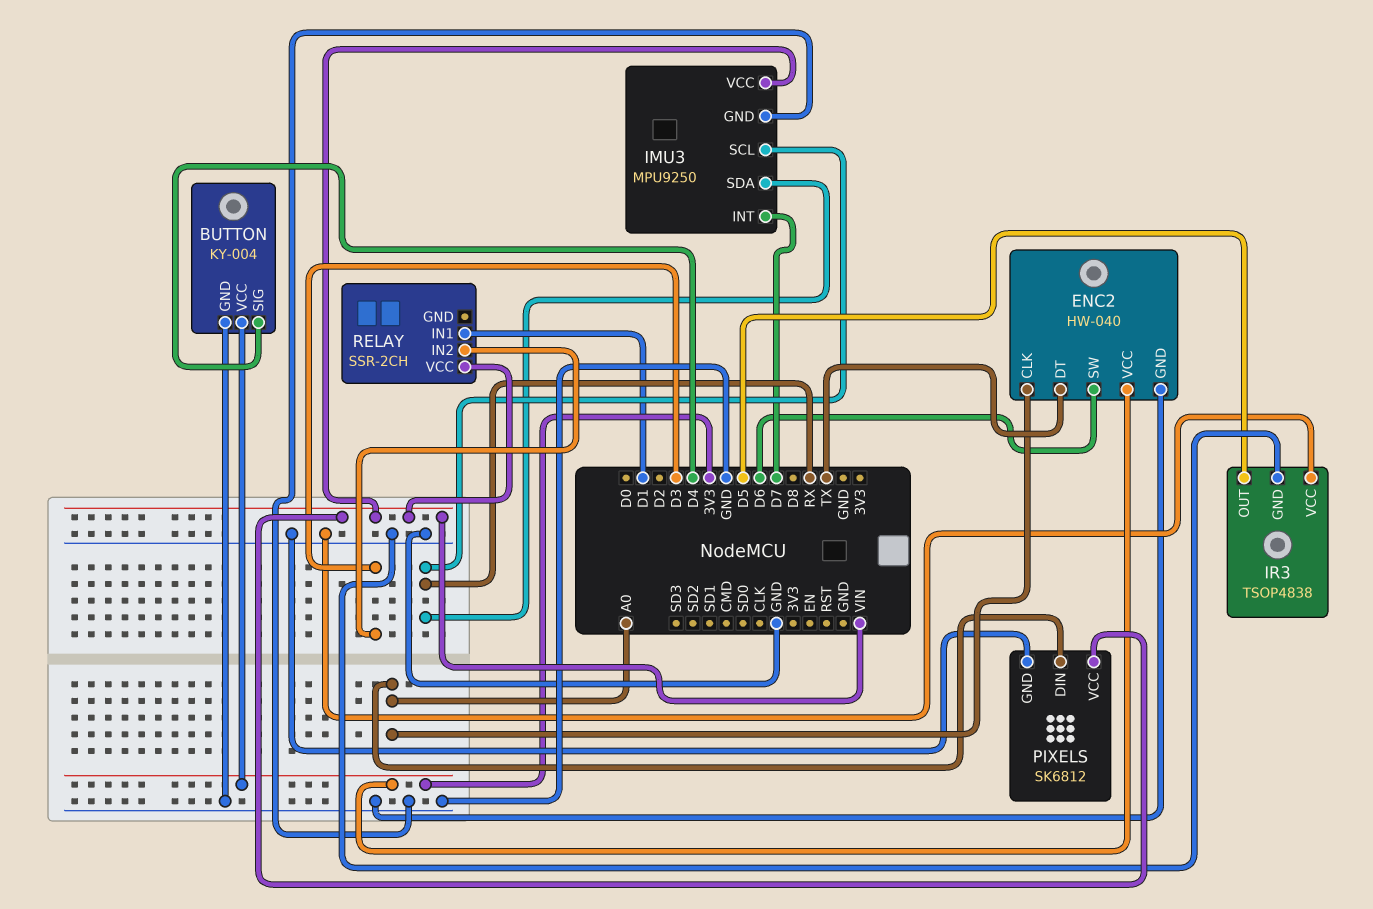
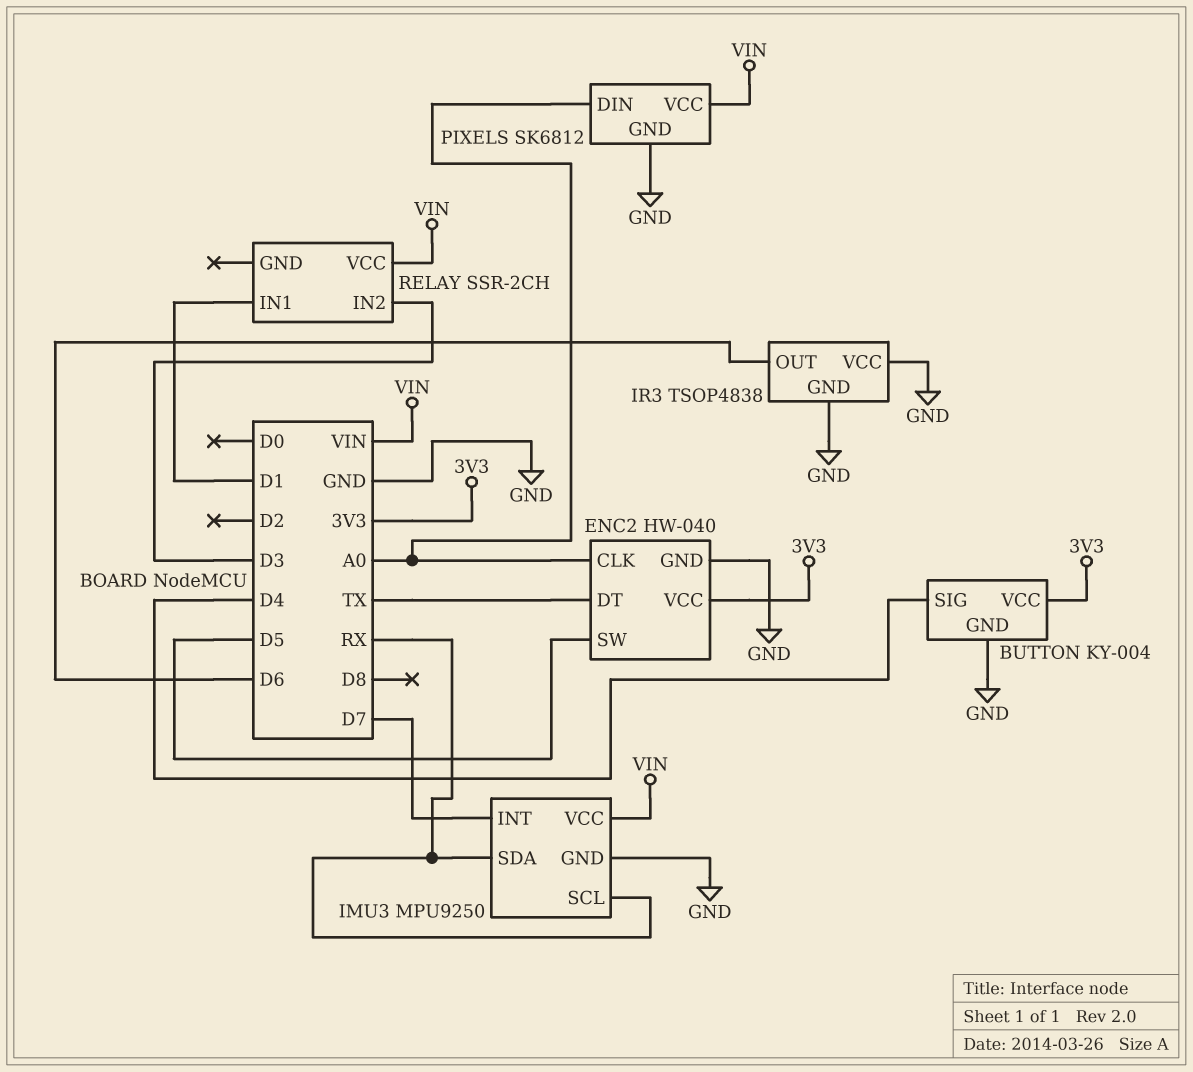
ENC2 pin SW: D6 -> D5
IR3 pin OUT: D5 -> D6

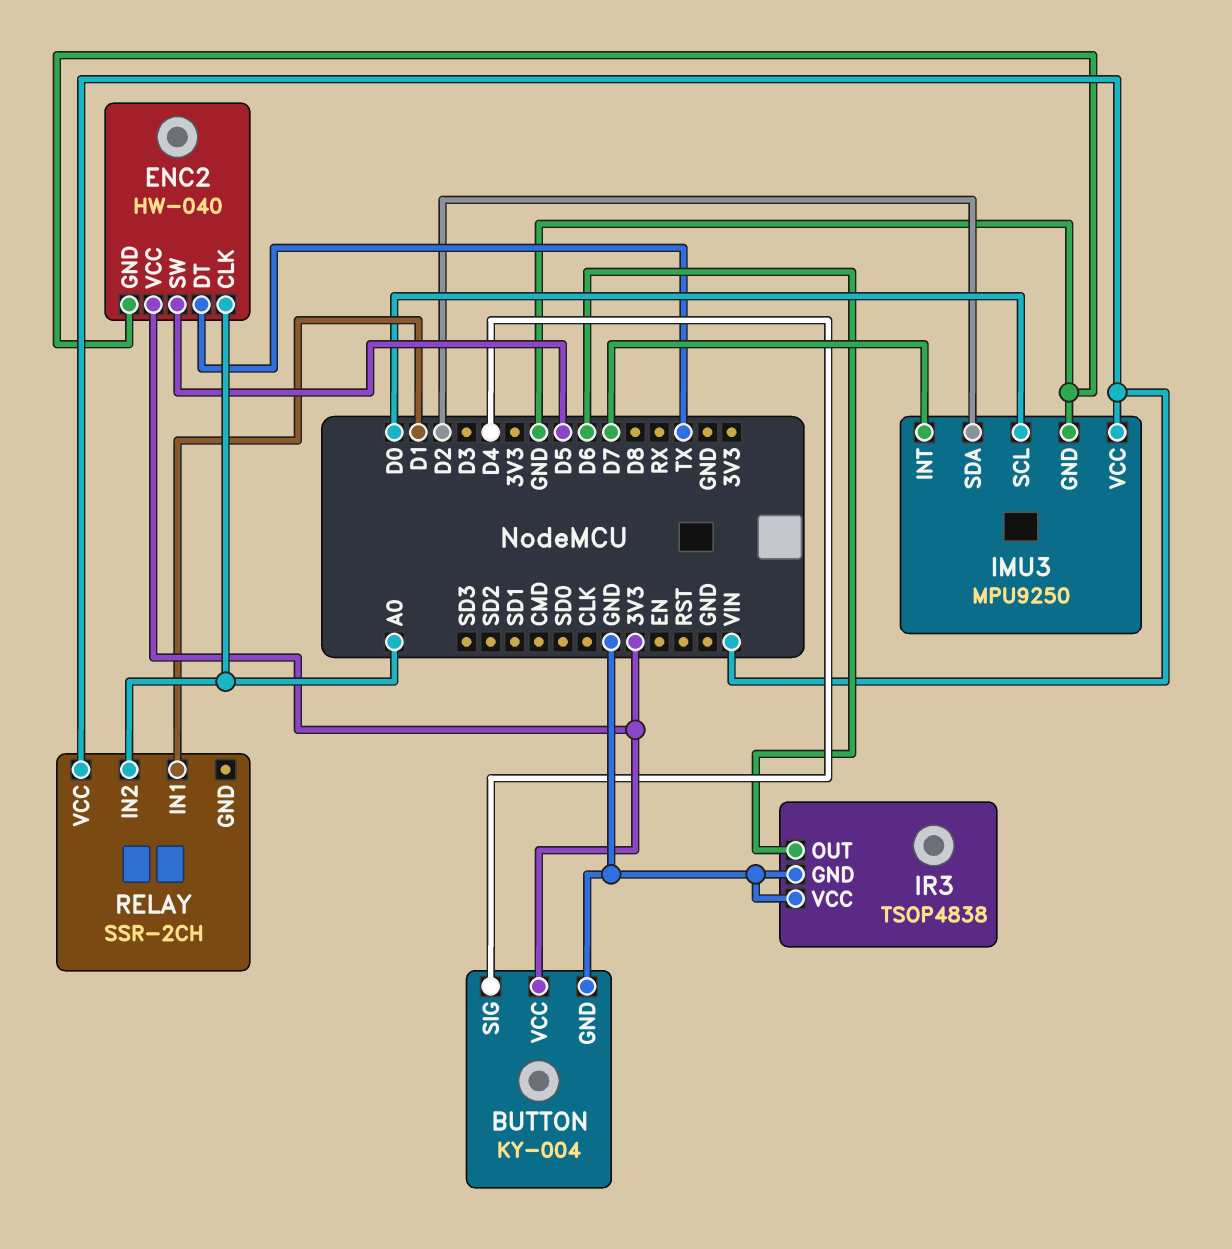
IMU3 pin SCL: RX -> D0
IMU3 pin SDA: RX -> D2
PIXELS: SK6812 -> none
PIXELS pin DIN: A0 -> none
PIXELS pin GND: GND -> none
PIXELS pin VCC: VIN -> none
RELAY pin IN2: D3 -> A0

